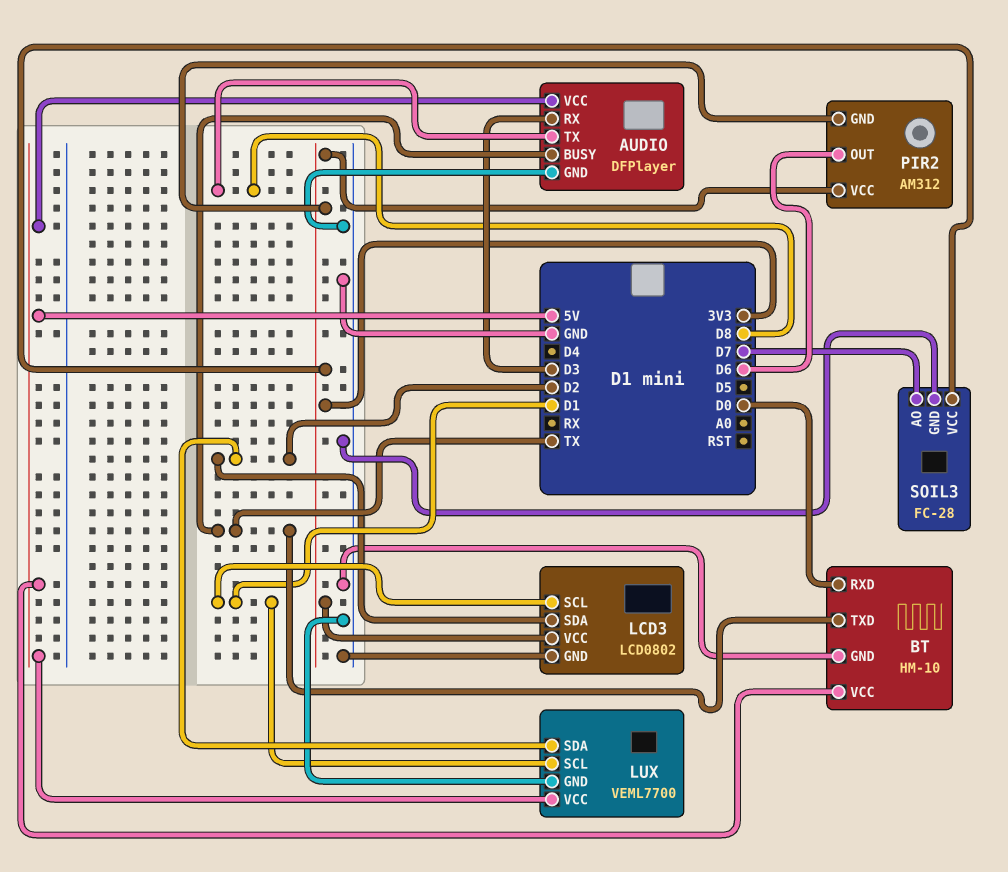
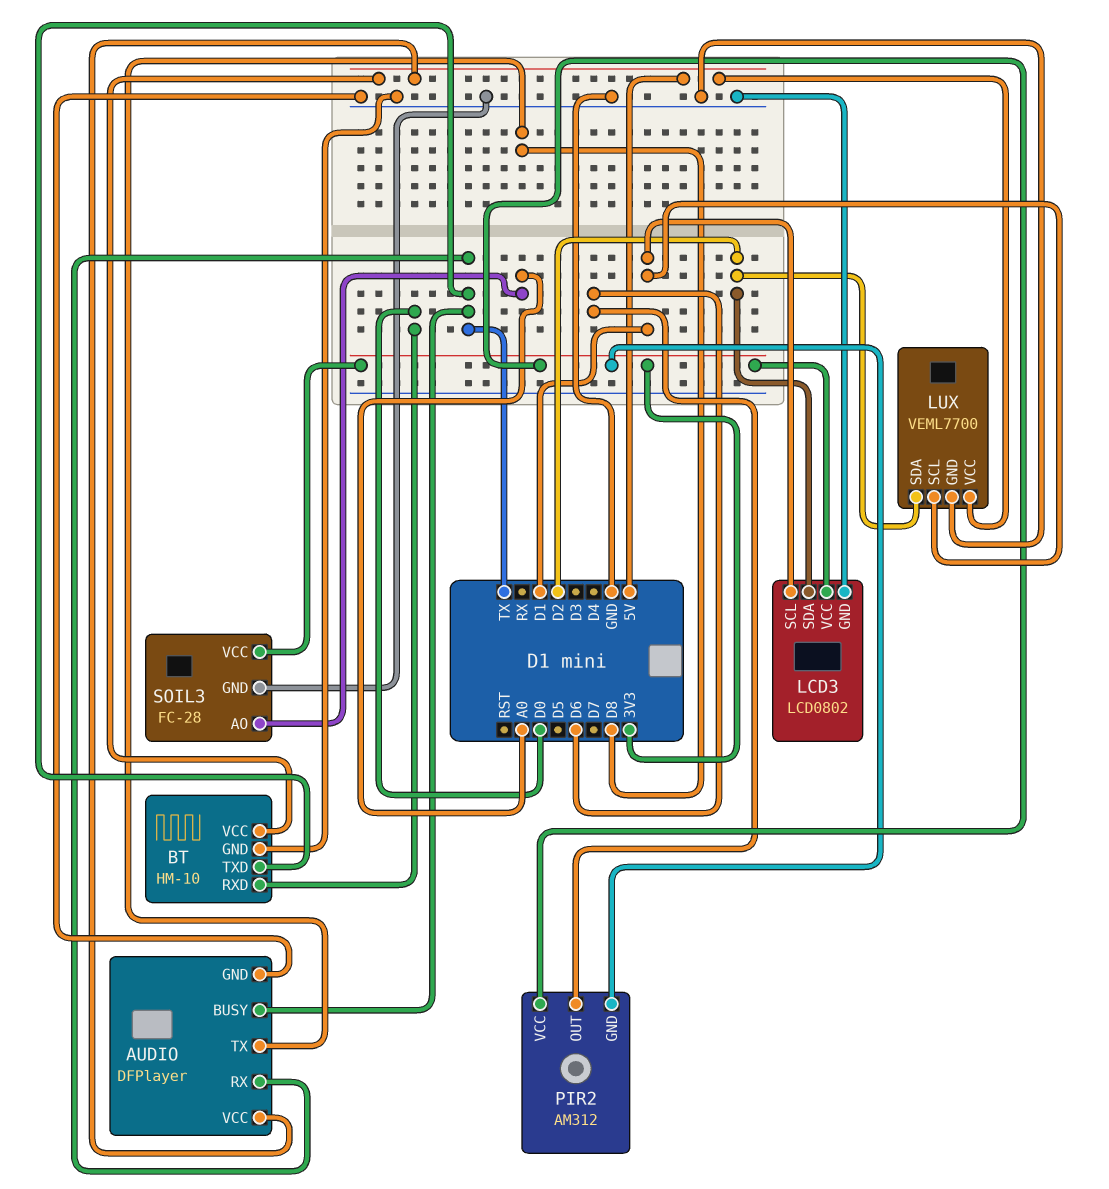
AUDIO pin RX: D3 -> TX
SOIL3 pin AO: D7 -> A0

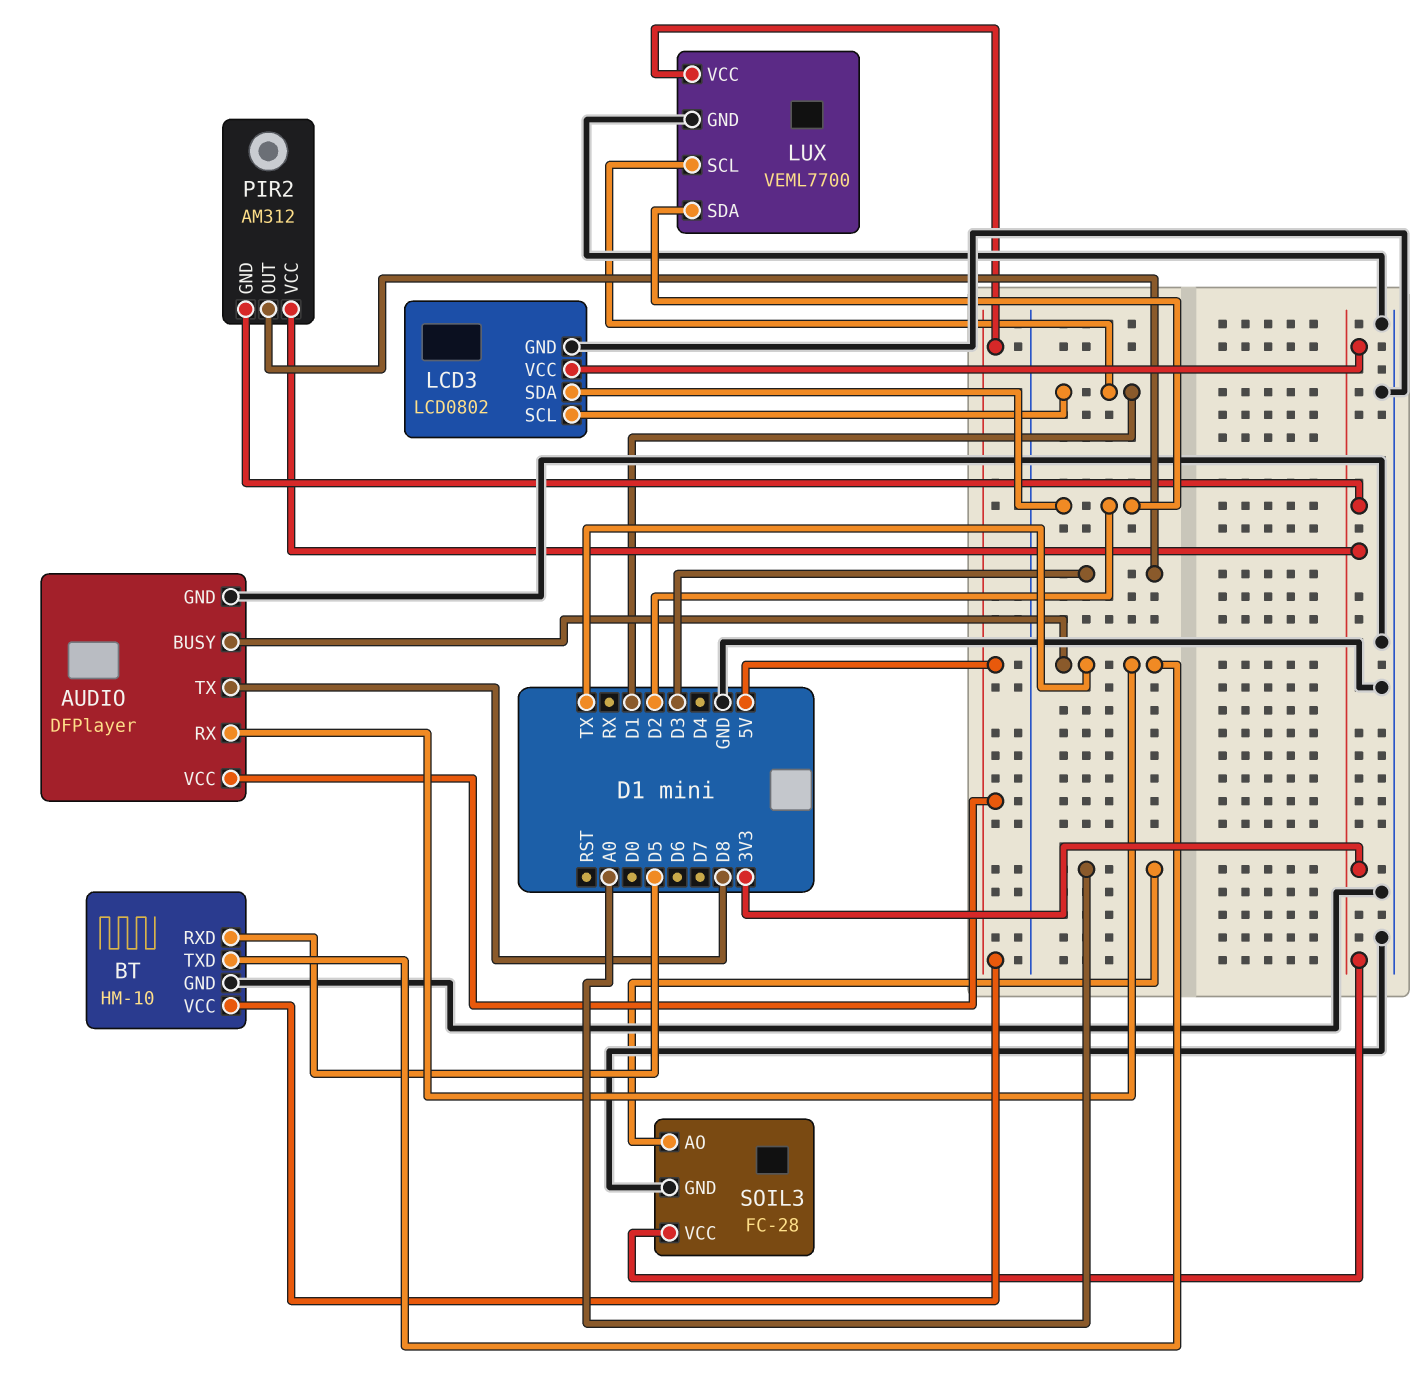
BT pin RXD: D0 -> D5
PIR2 pin OUT: D6 -> D3

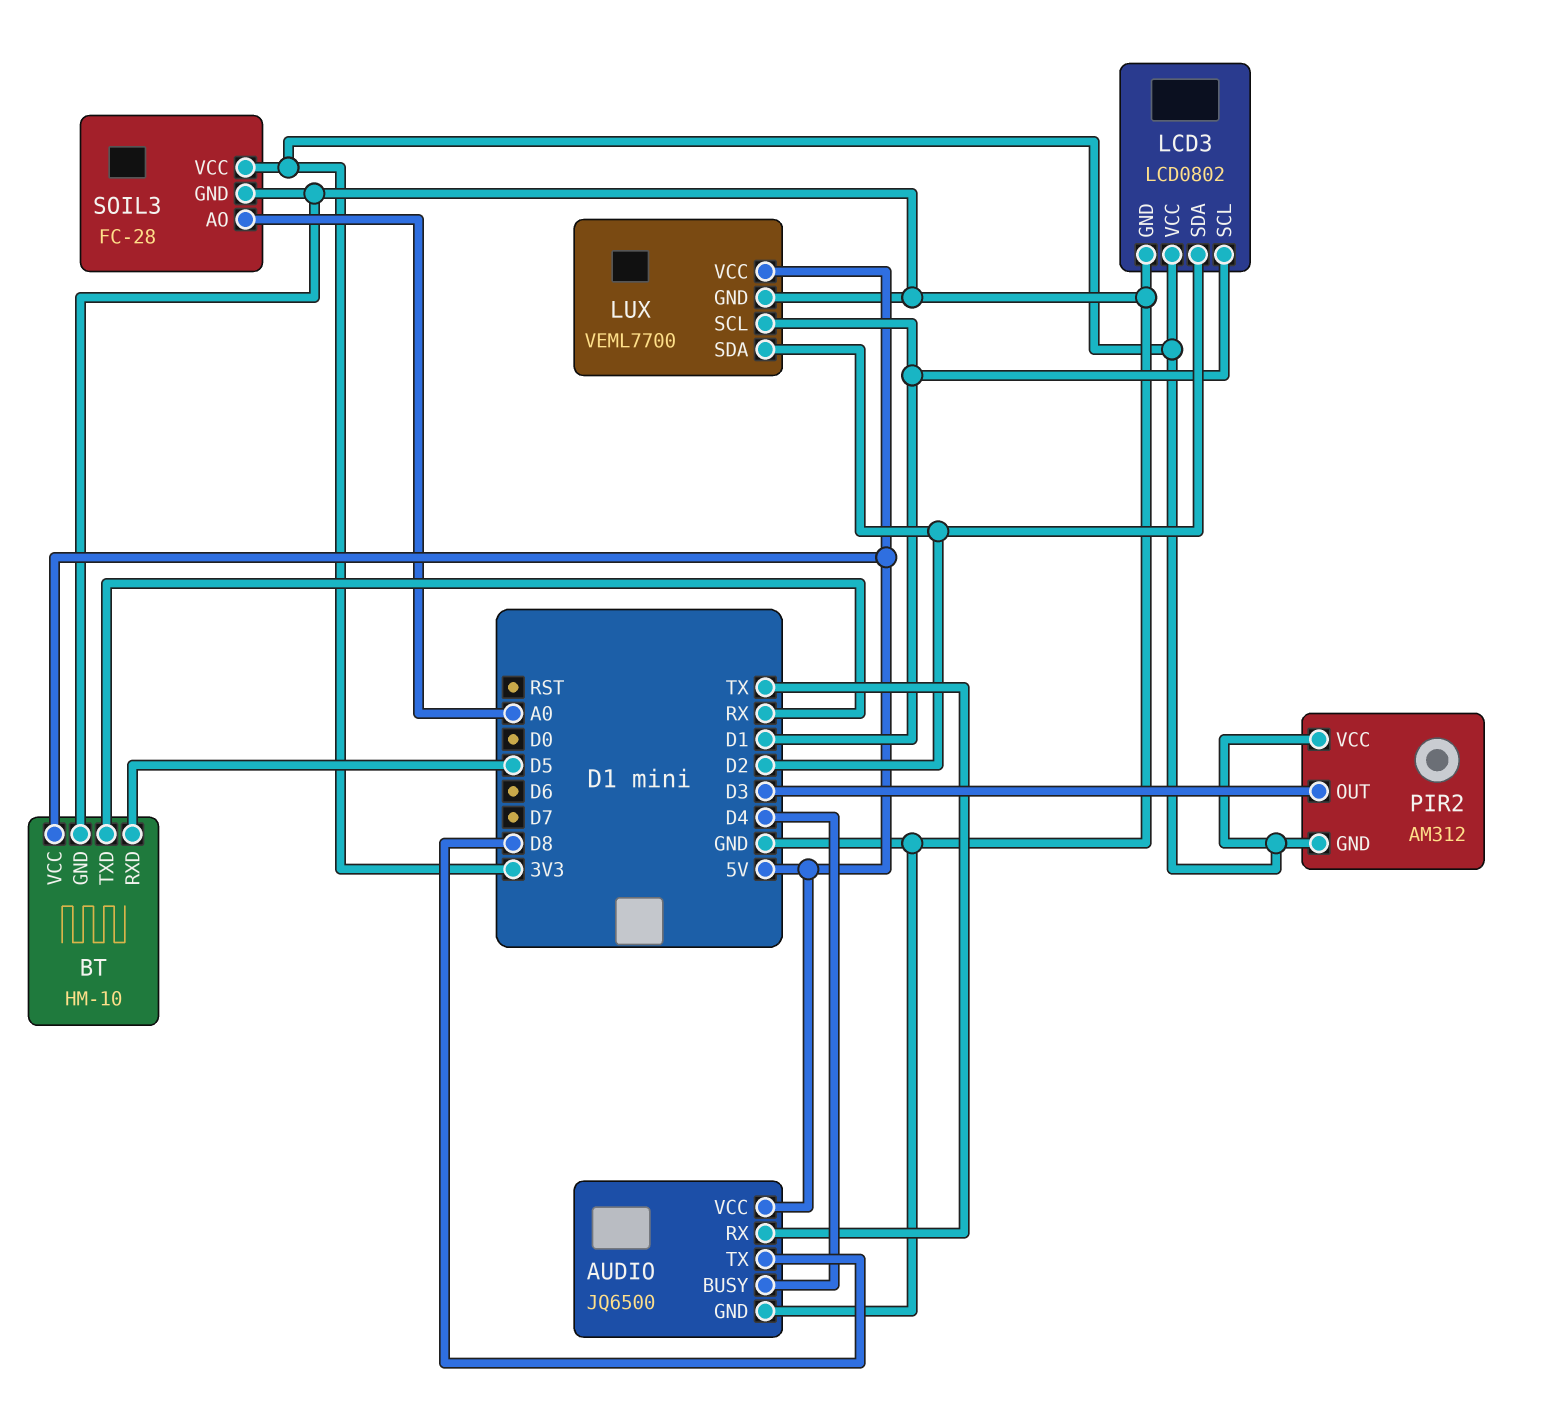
AUDIO: DFPlayer -> JQ6500
AUDIO pin BUSY: TX -> D4
BT pin TXD: TX -> RX

